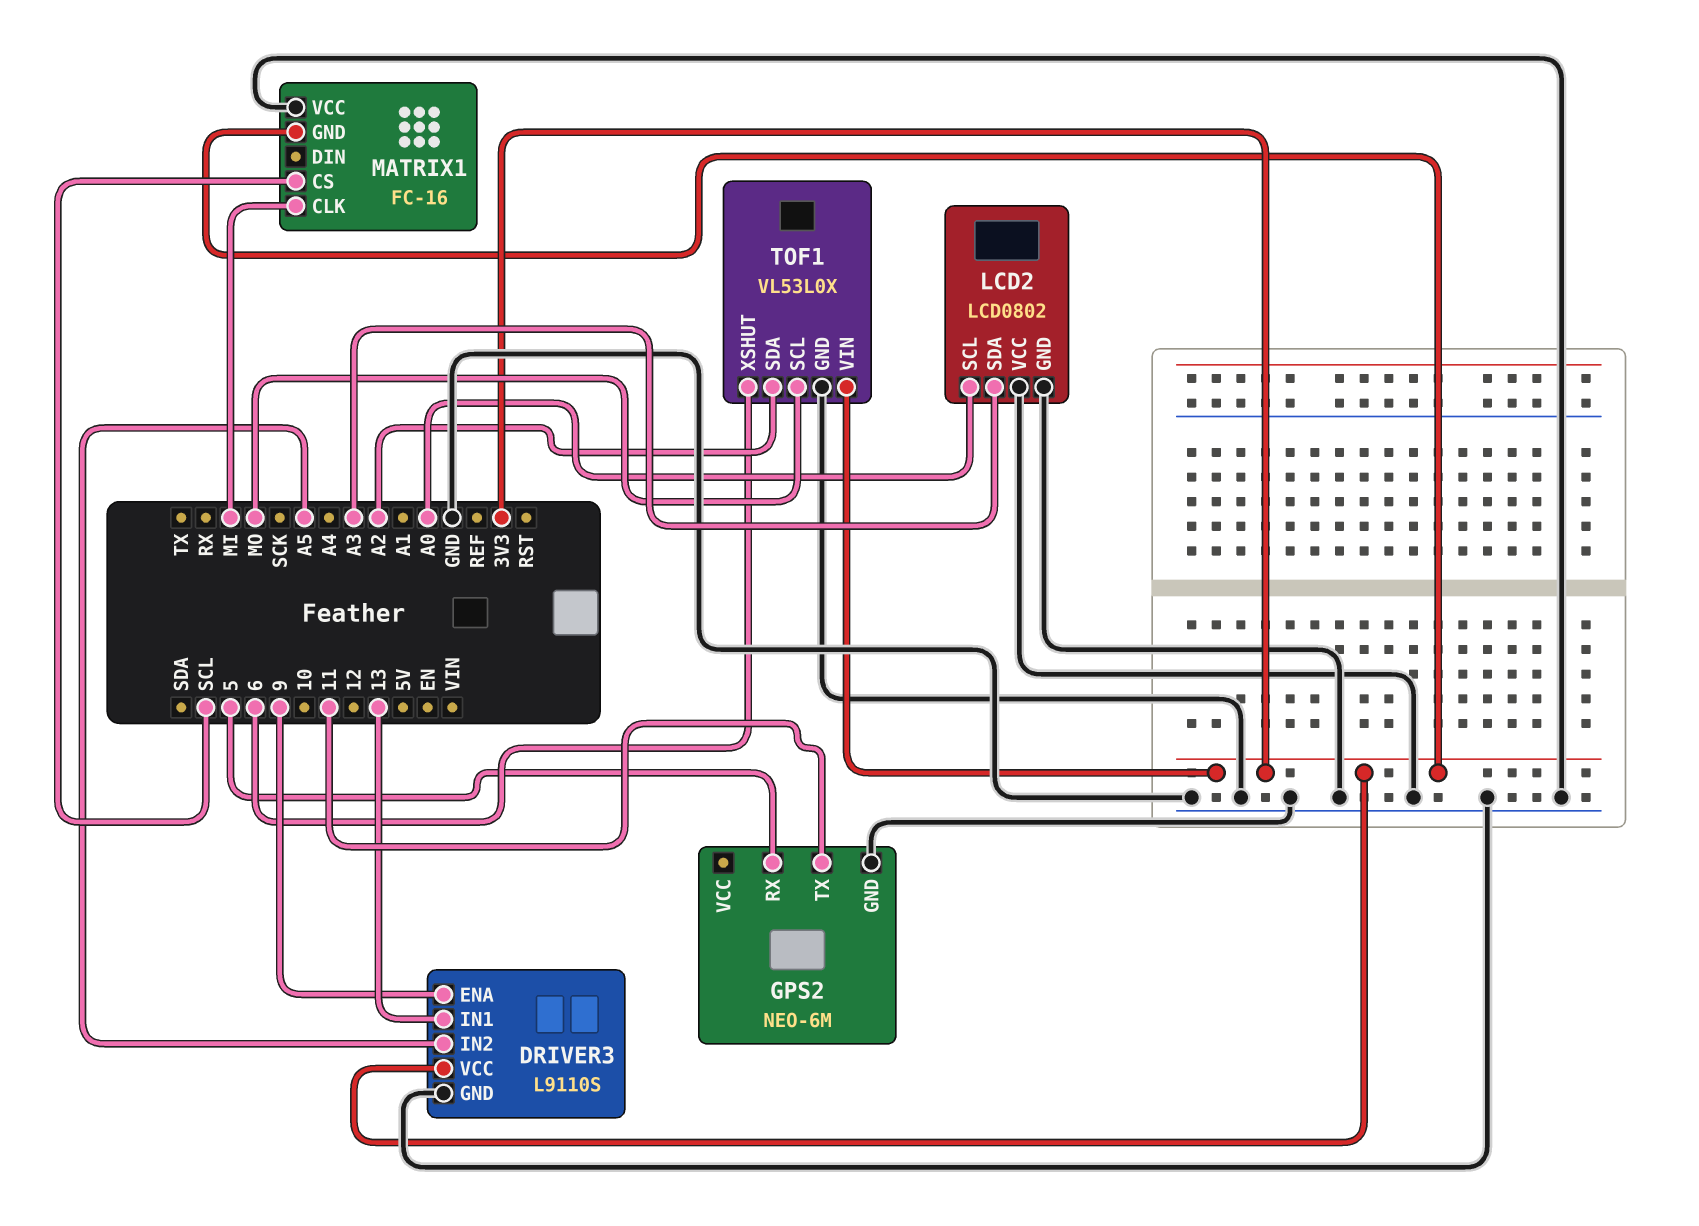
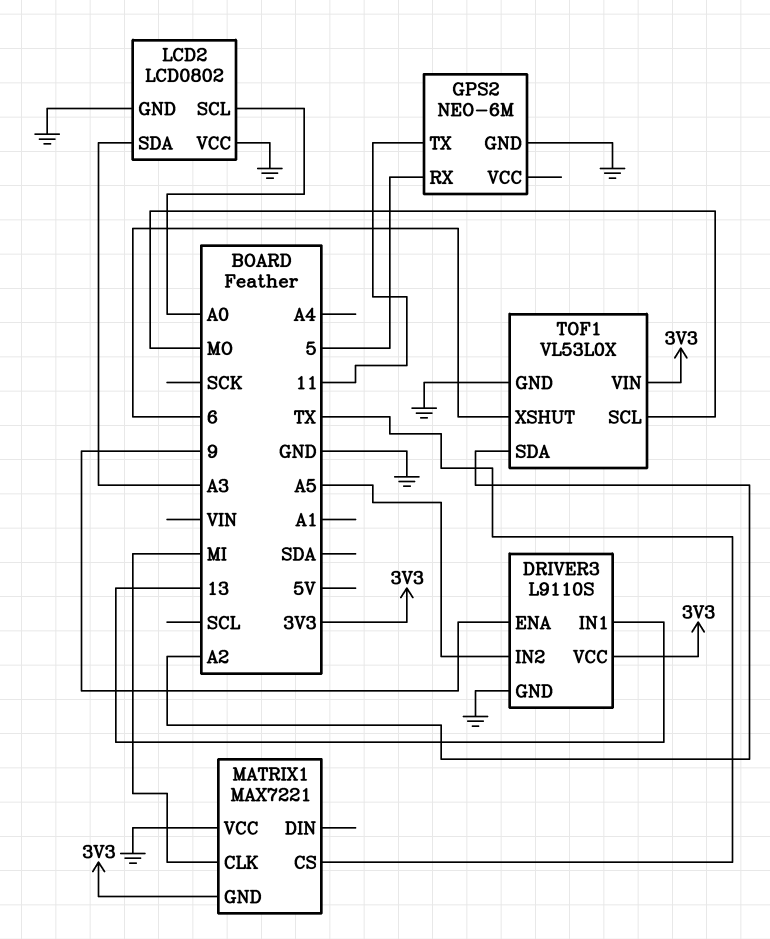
MATRIX1: FC-16 -> MAX7221
MATRIX1 pin CS: SCL -> TX

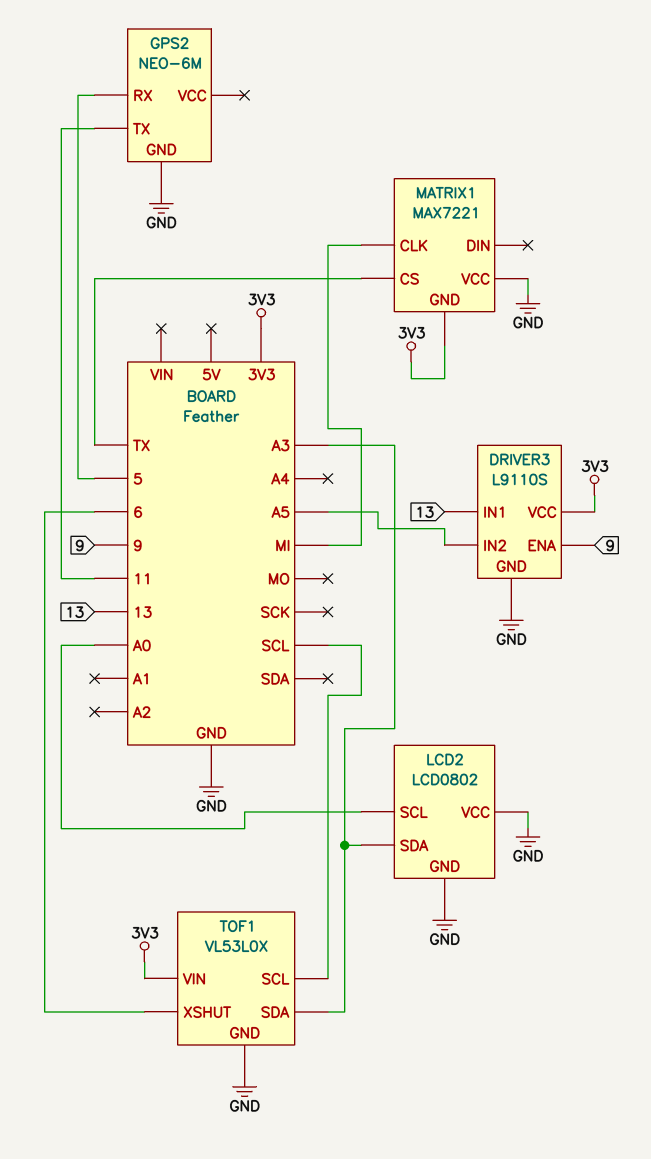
TOF1 pin SCL: MO -> SCL
TOF1 pin SDA: A2 -> A3

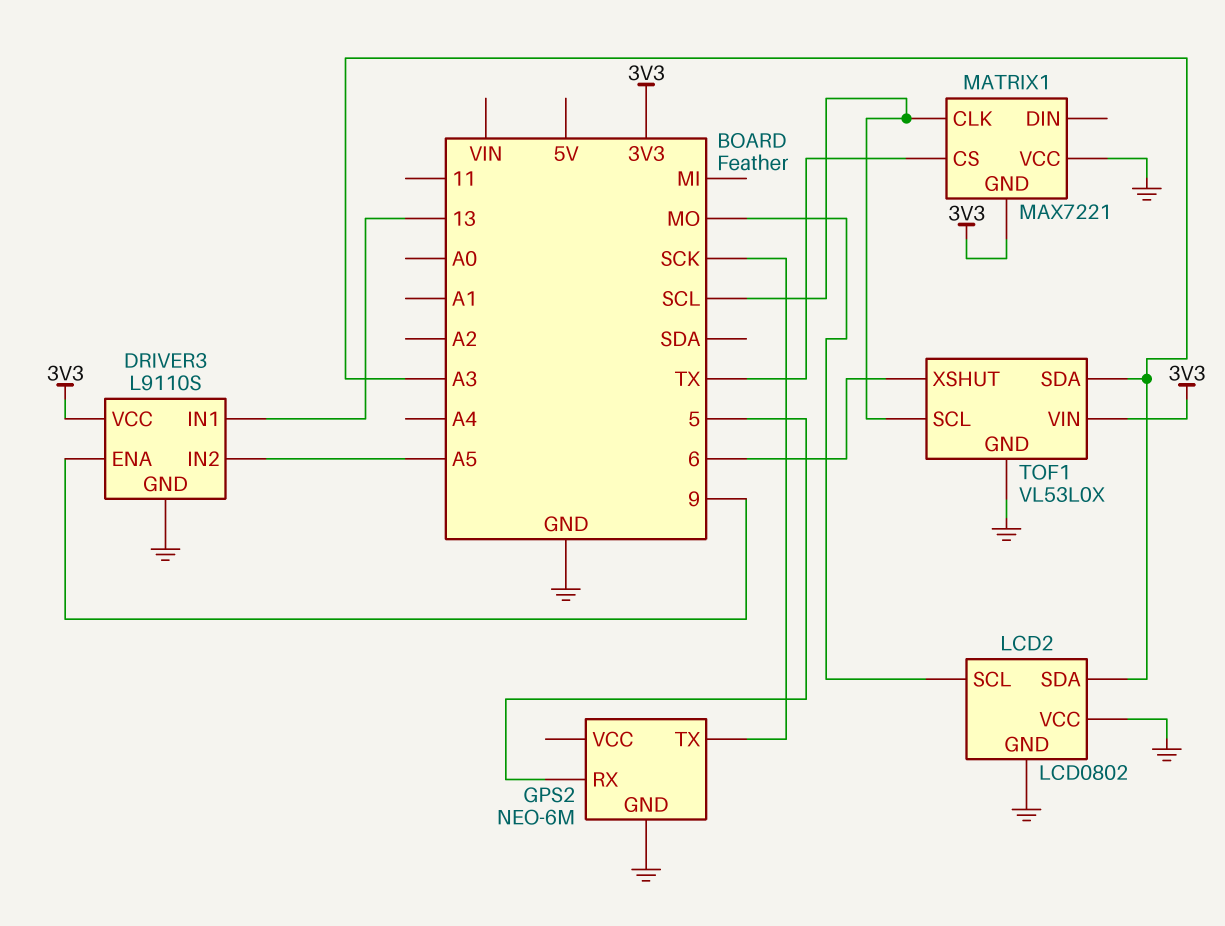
GPS2 pin TX: 11 -> SCK
LCD2 pin SCL: A0 -> MO
MATRIX1 pin CLK: MI -> SCL

